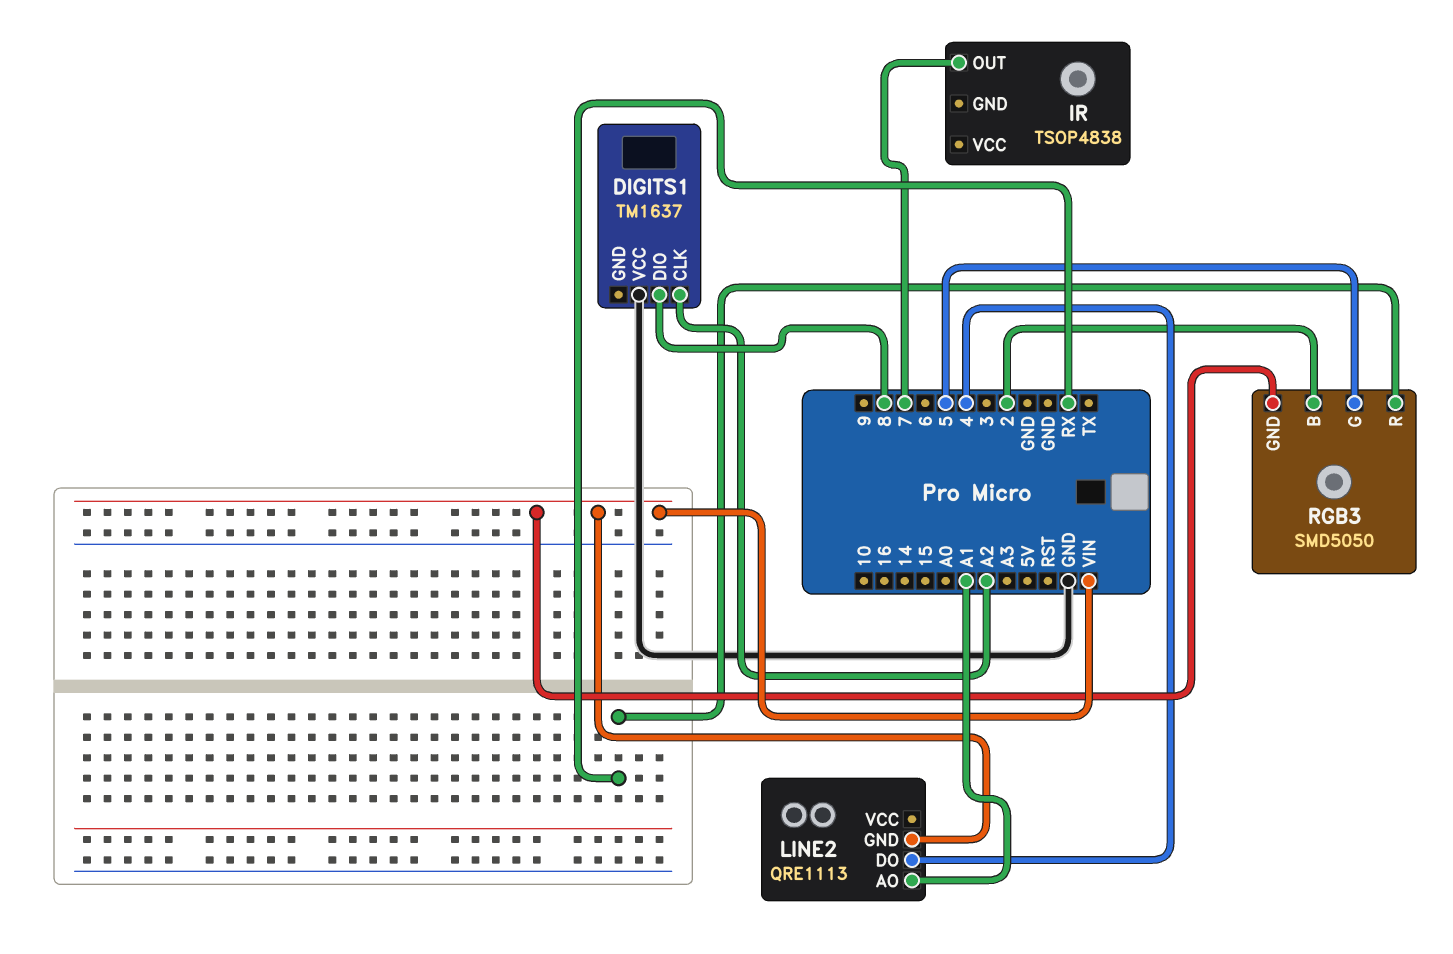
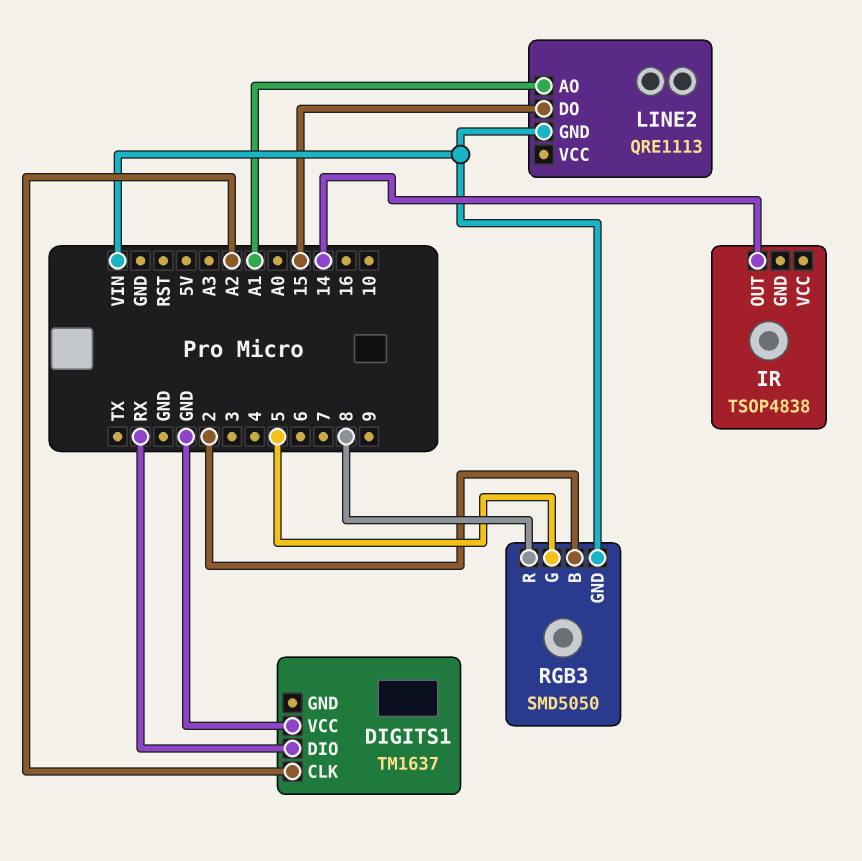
DIGITS1 pin DIO: 8 -> RX
IR pin OUT: 7 -> 14
LINE2 pin DO: 4 -> 15
RGB3 pin R: RX -> 8

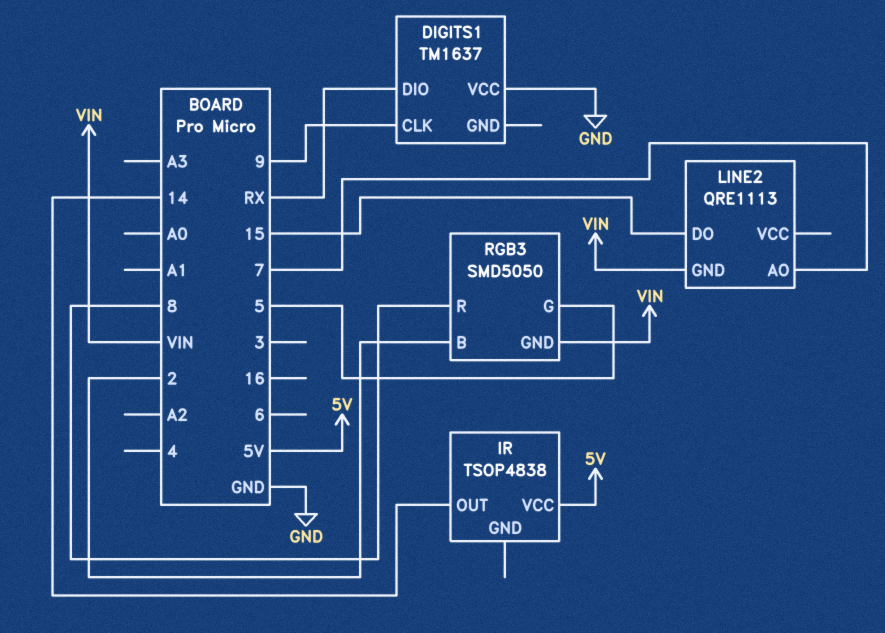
DIGITS1 pin CLK: A2 -> 9
IR pin VCC: none -> 5V
LINE2 pin AO: A1 -> 7

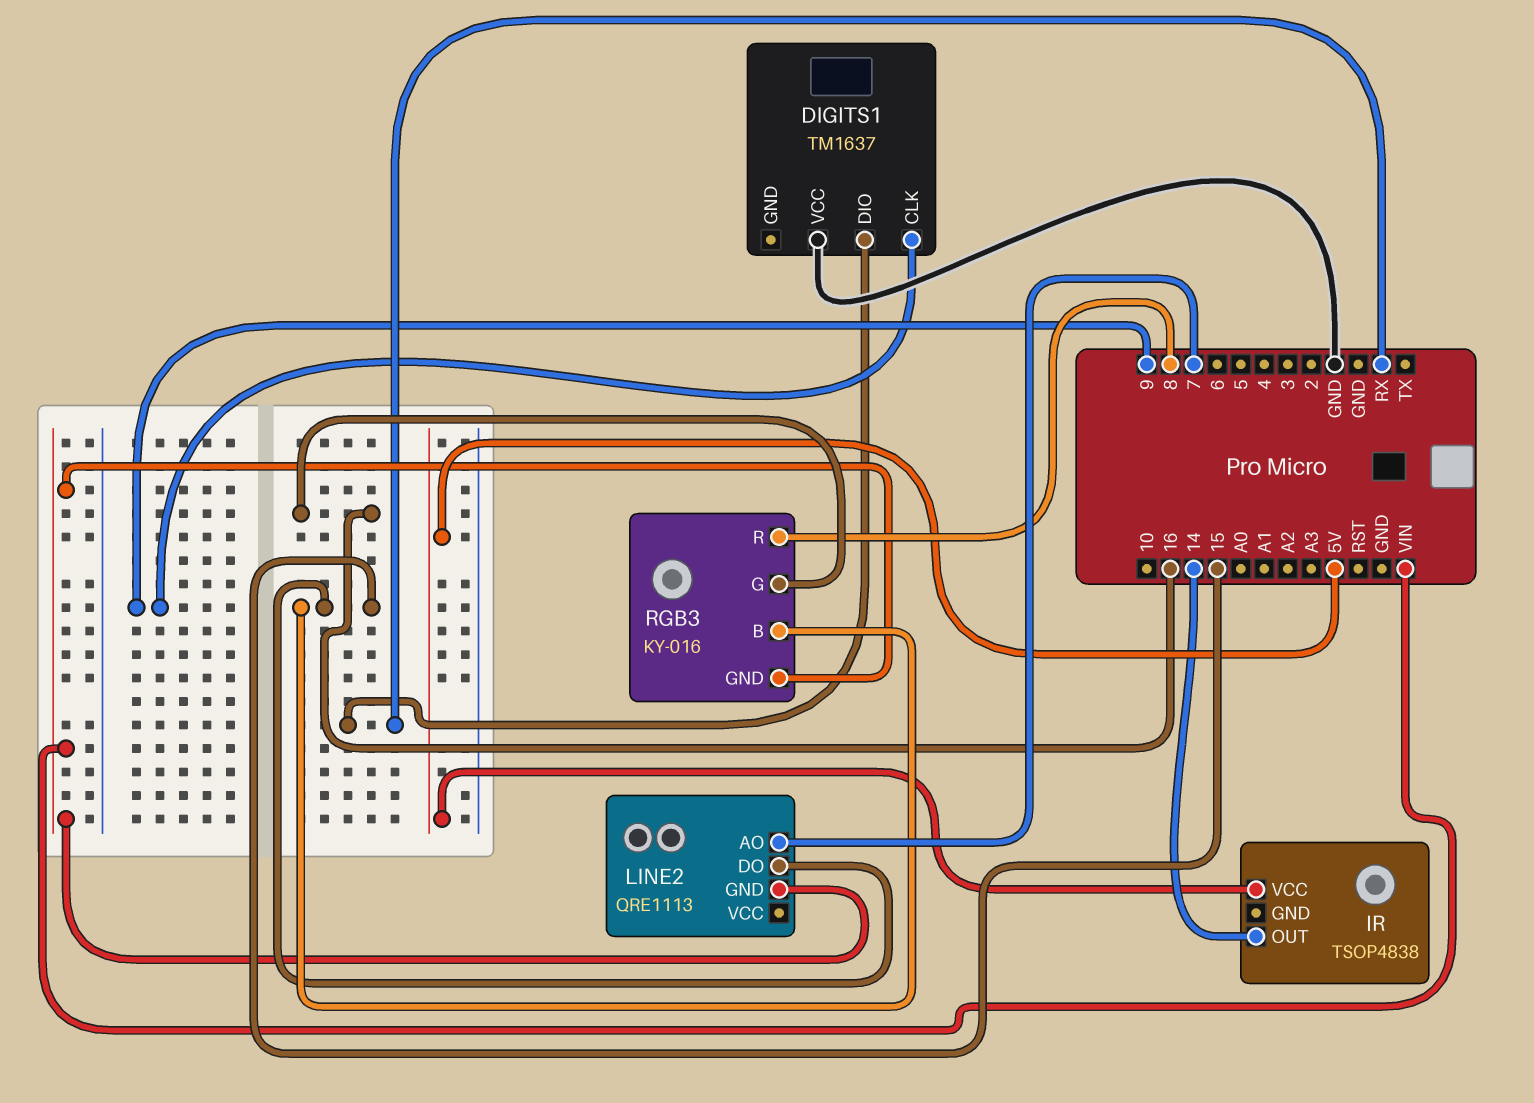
RGB3: SMD5050 -> KY-016
RGB3 pin B: 2 -> 15
RGB3 pin G: 5 -> 16

